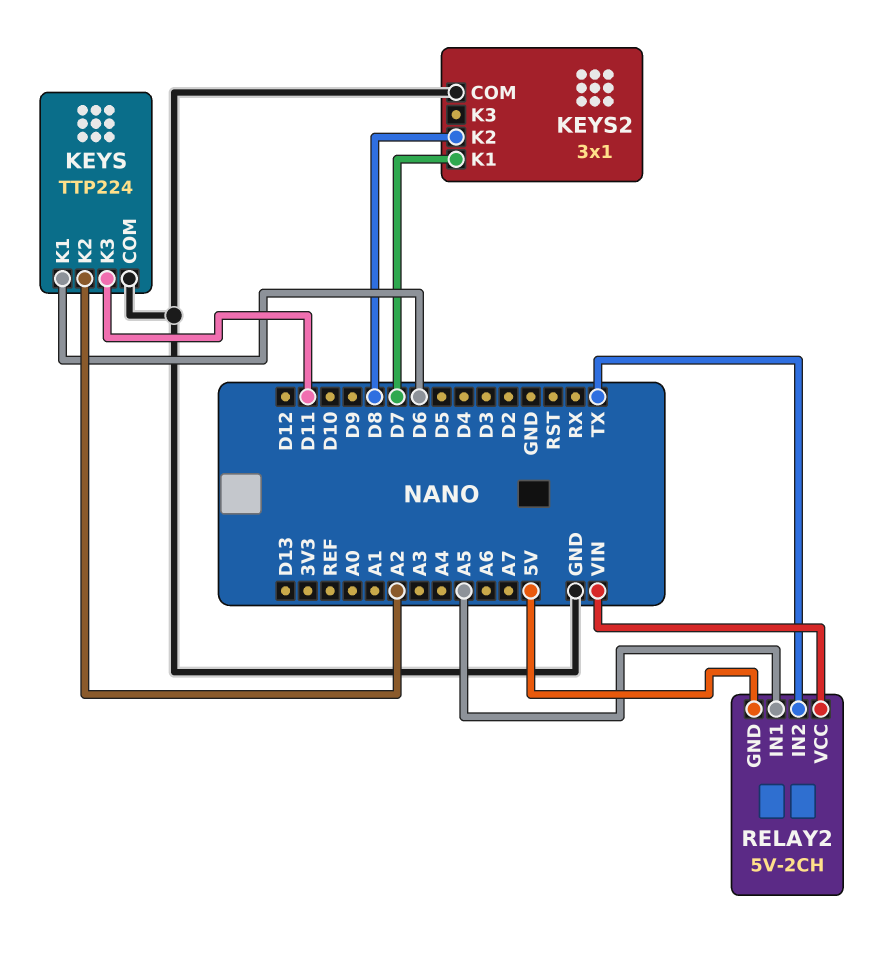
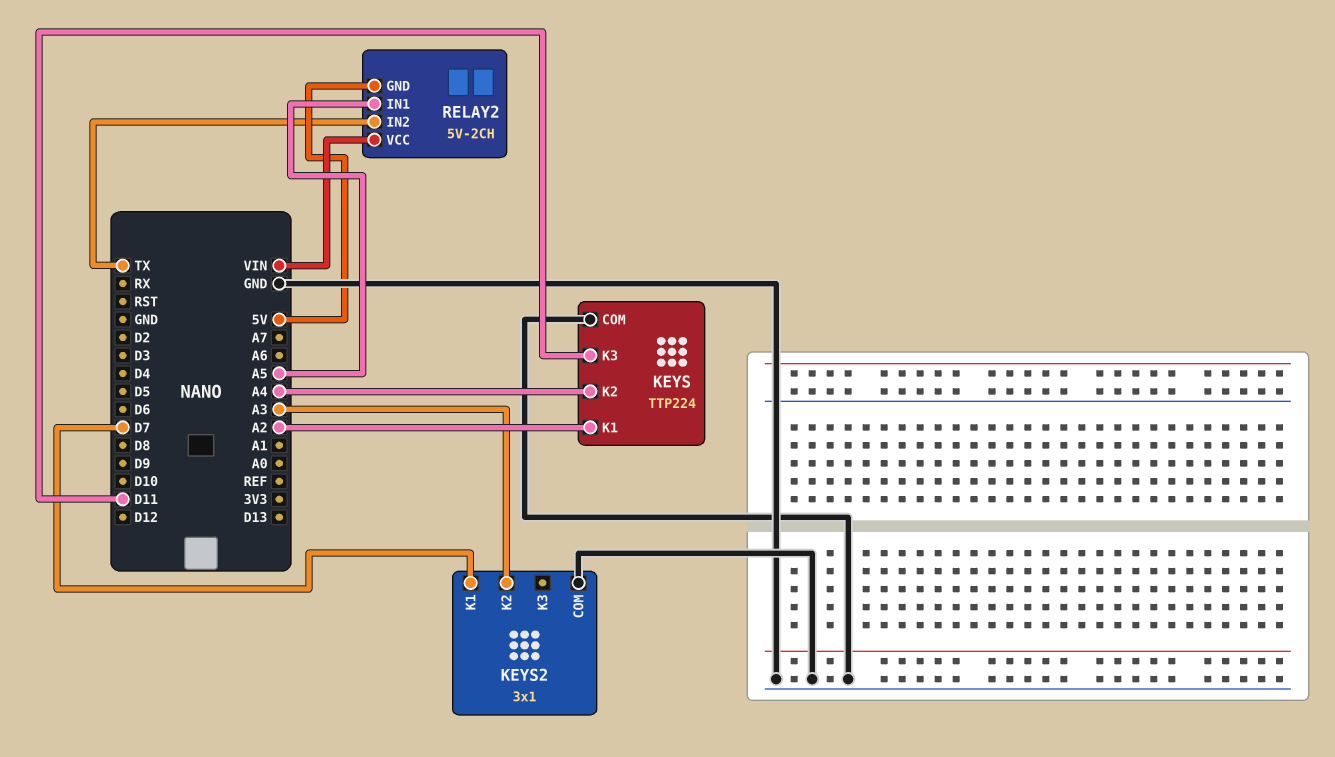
KEYS pin K1: D6 -> A2
KEYS pin K2: A2 -> A4
KEYS2 pin K2: D8 -> A3

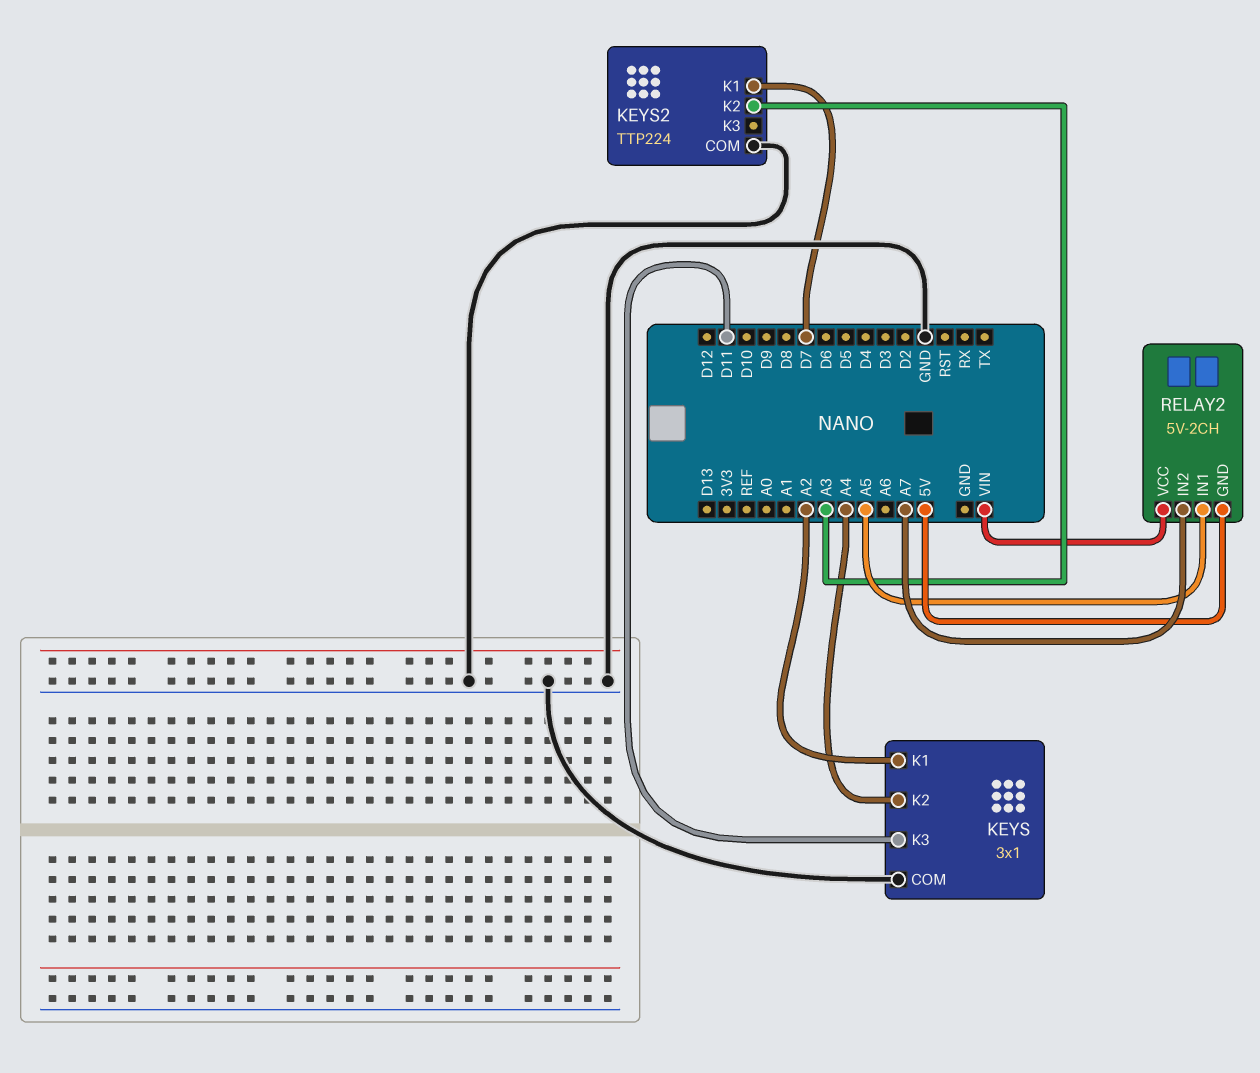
KEYS: TTP224 -> 3x1
KEYS2: 3x1 -> TTP224
RELAY2 pin IN2: TX -> A7

